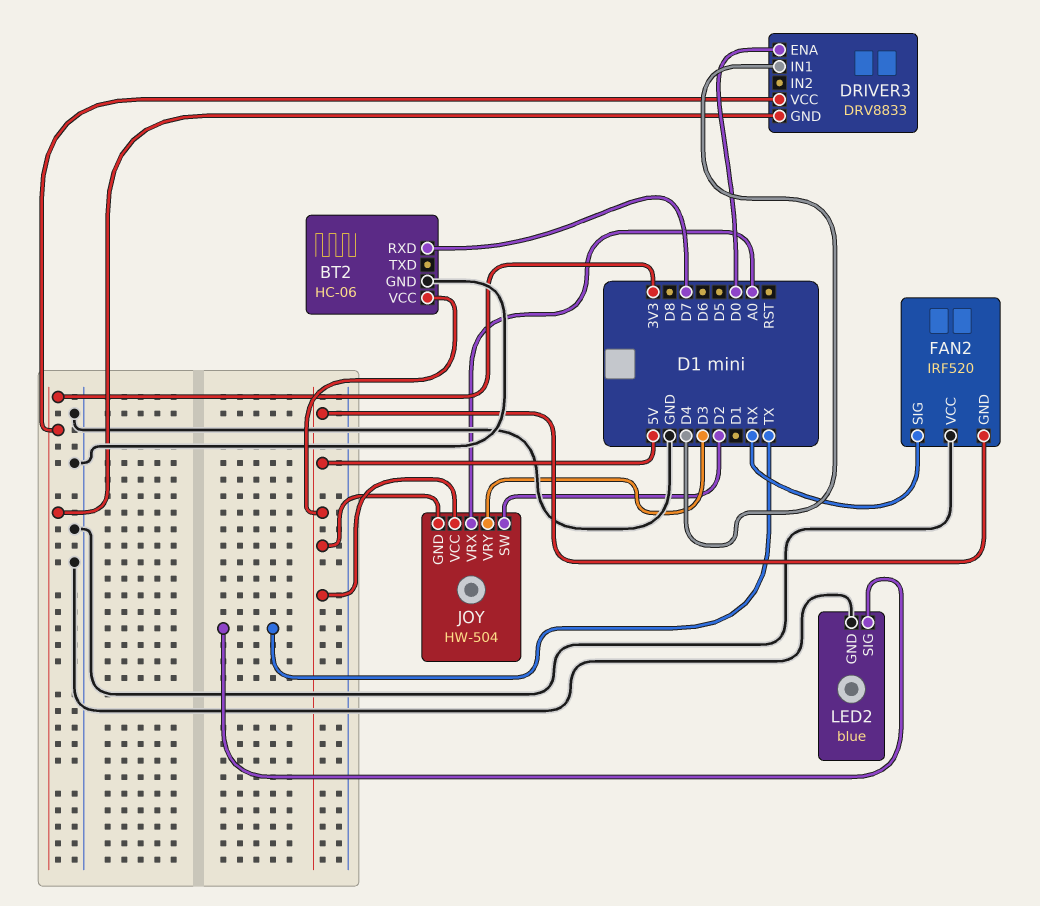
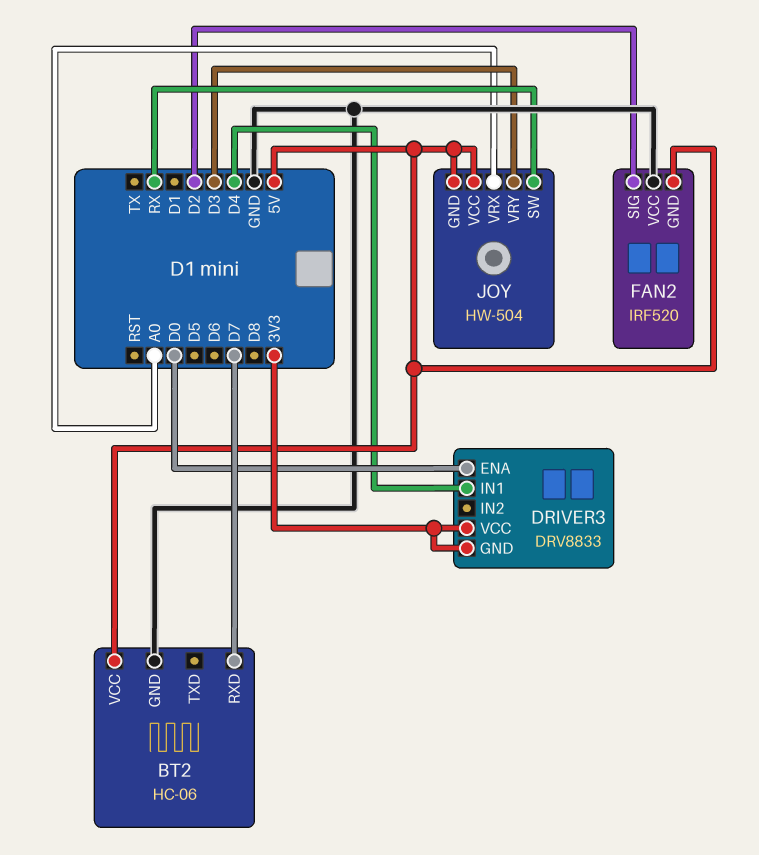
FAN2 pin SIG: RX -> D2
JOY pin SW: D2 -> RX
LED2: blue -> none
LED2 pin GND: GND -> none
LED2 pin SIG: TX -> none

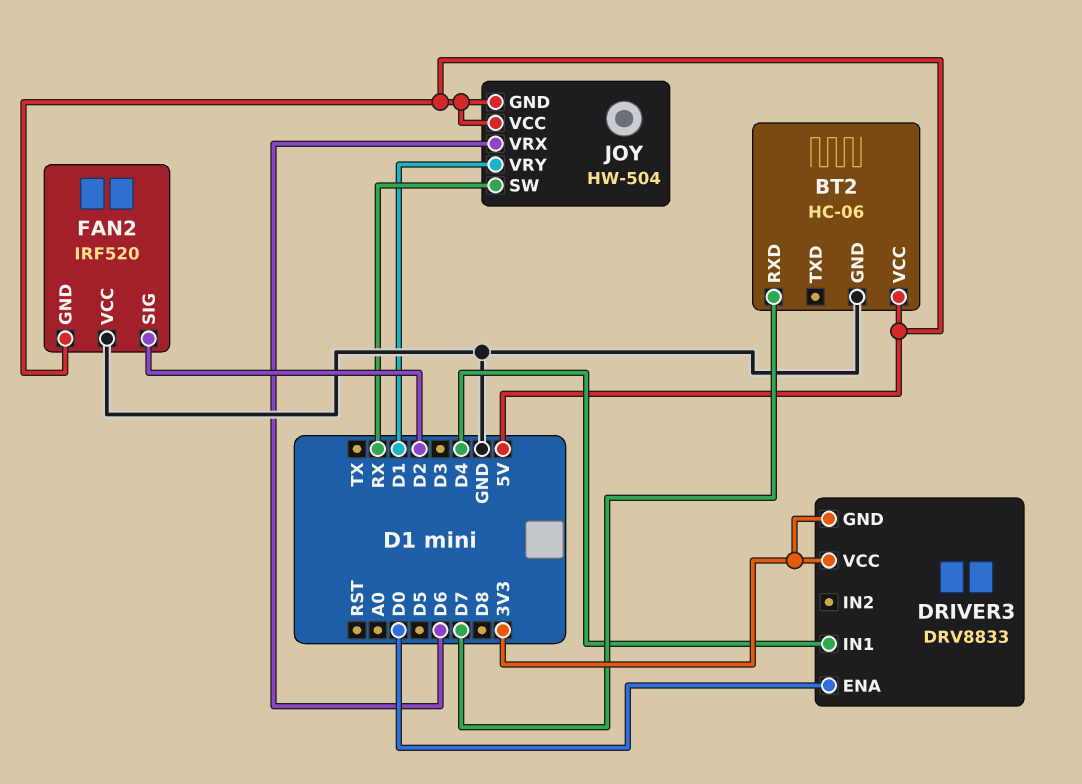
JOY pin VRX: A0 -> D6
JOY pin VRY: D3 -> D1

